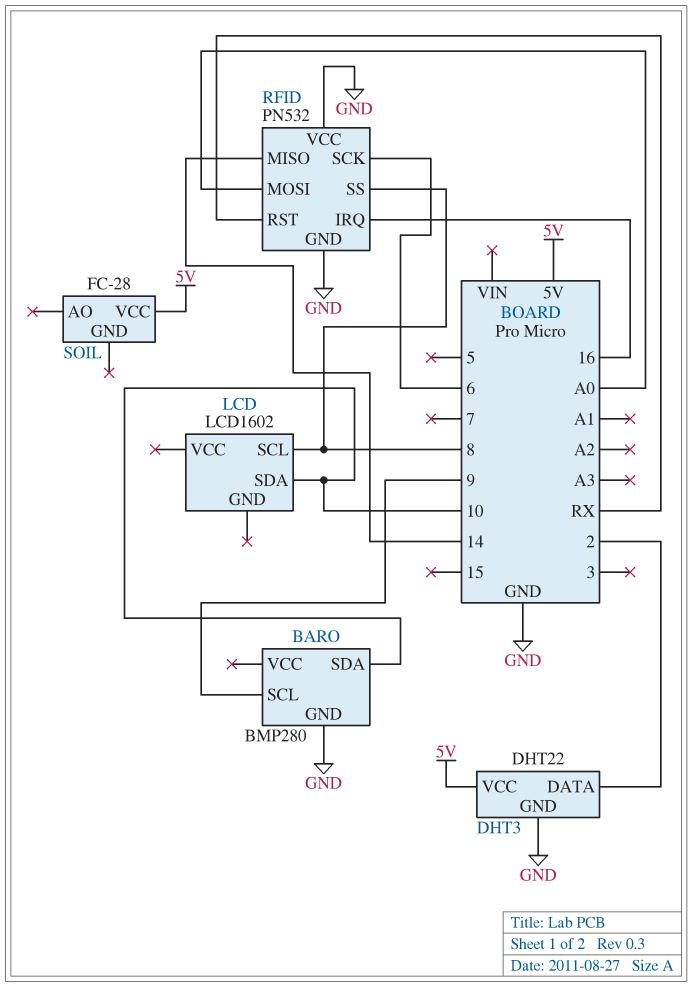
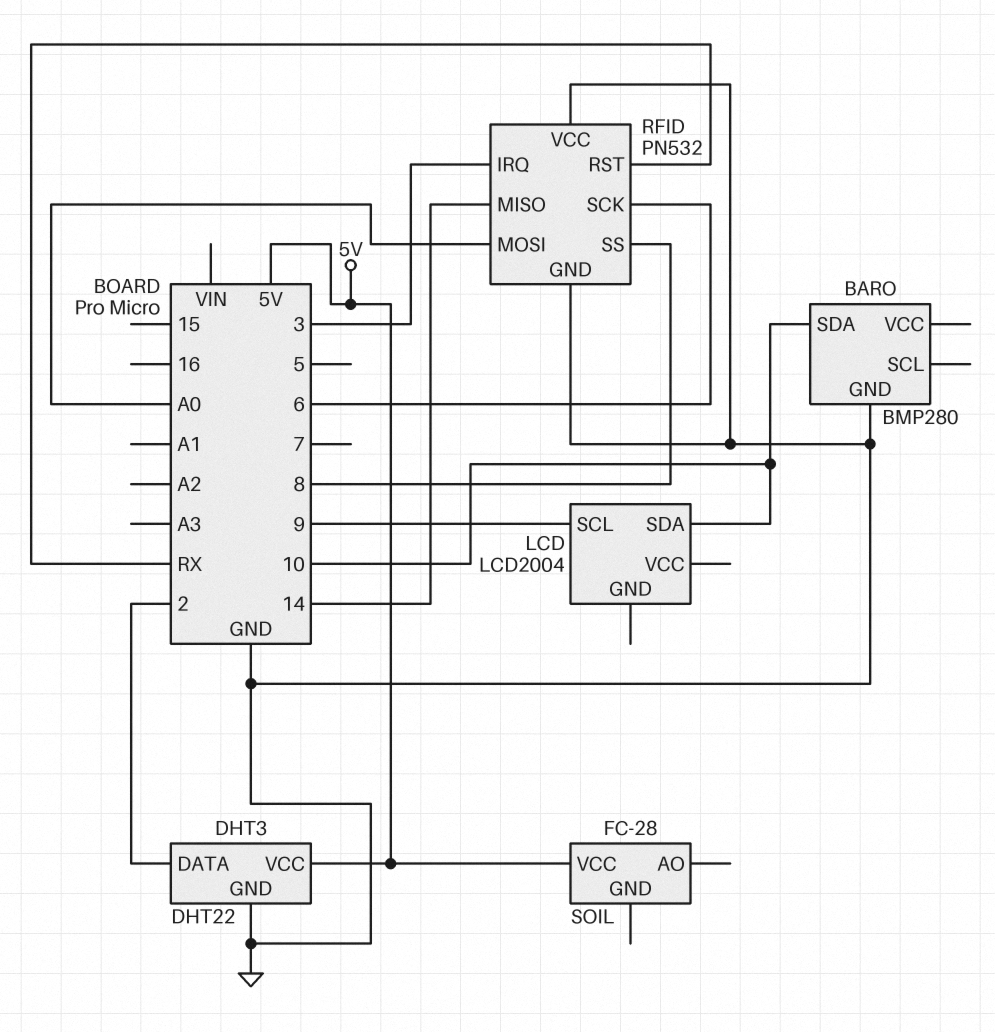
BARO pin SCL: 9 -> none
LCD: LCD1602 -> LCD2004
LCD pin SCL: 8 -> 9
RFID pin IRQ: 16 -> 3

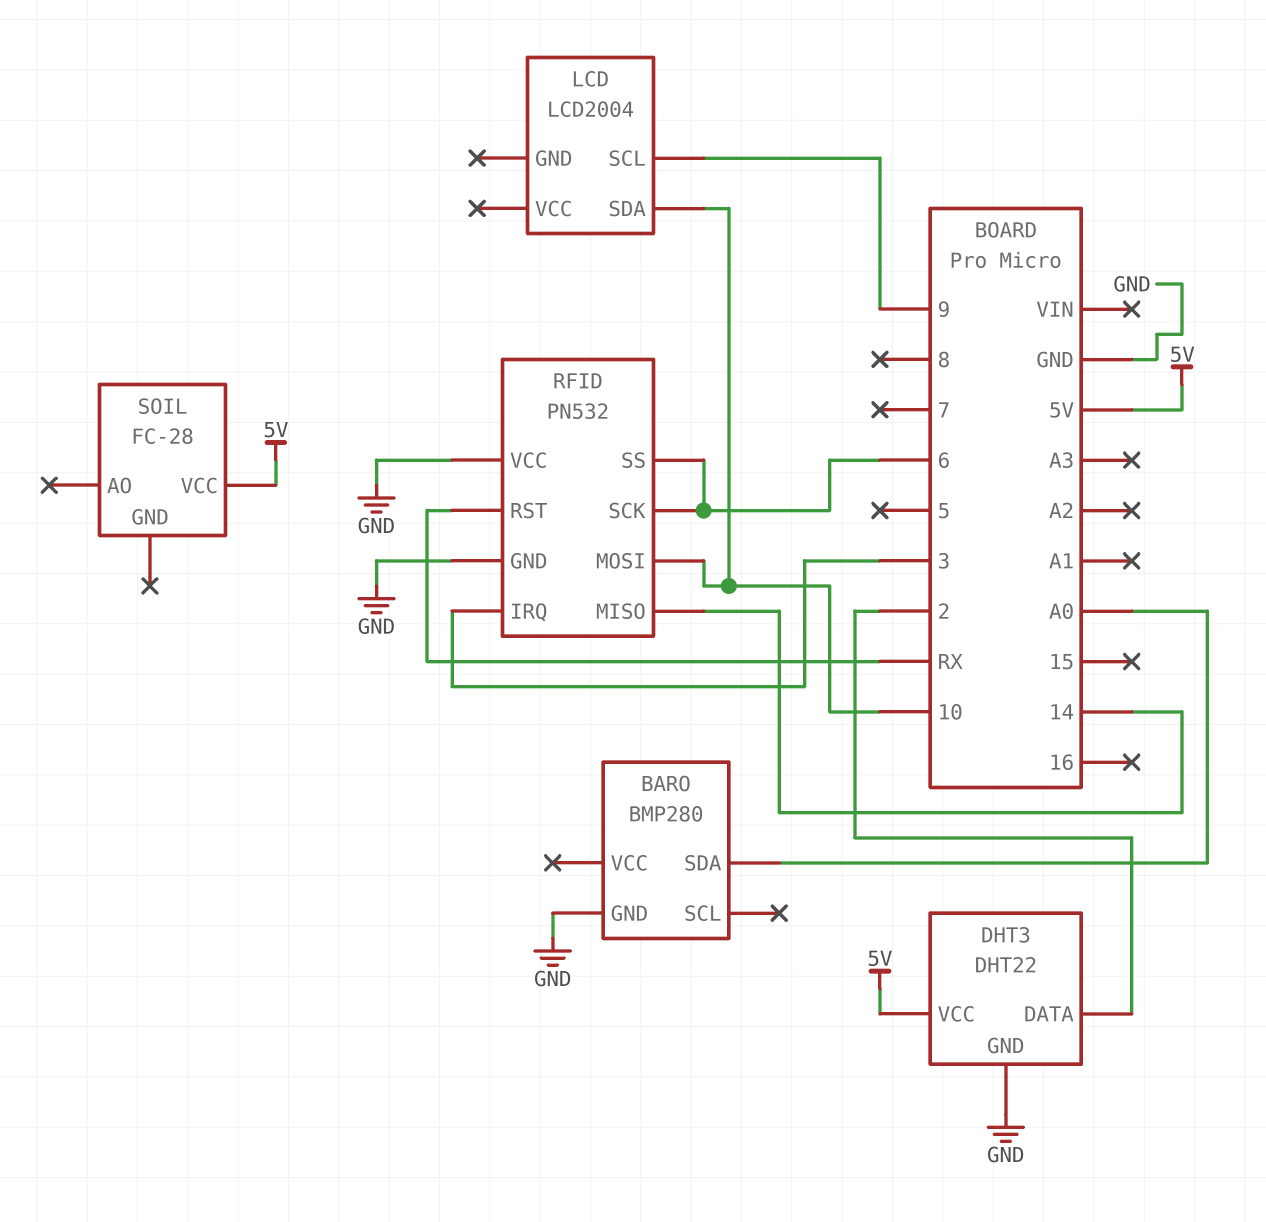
BARO pin SDA: 10 -> A0
RFID pin MOSI: A0 -> 10
RFID pin SS: 8 -> 6

